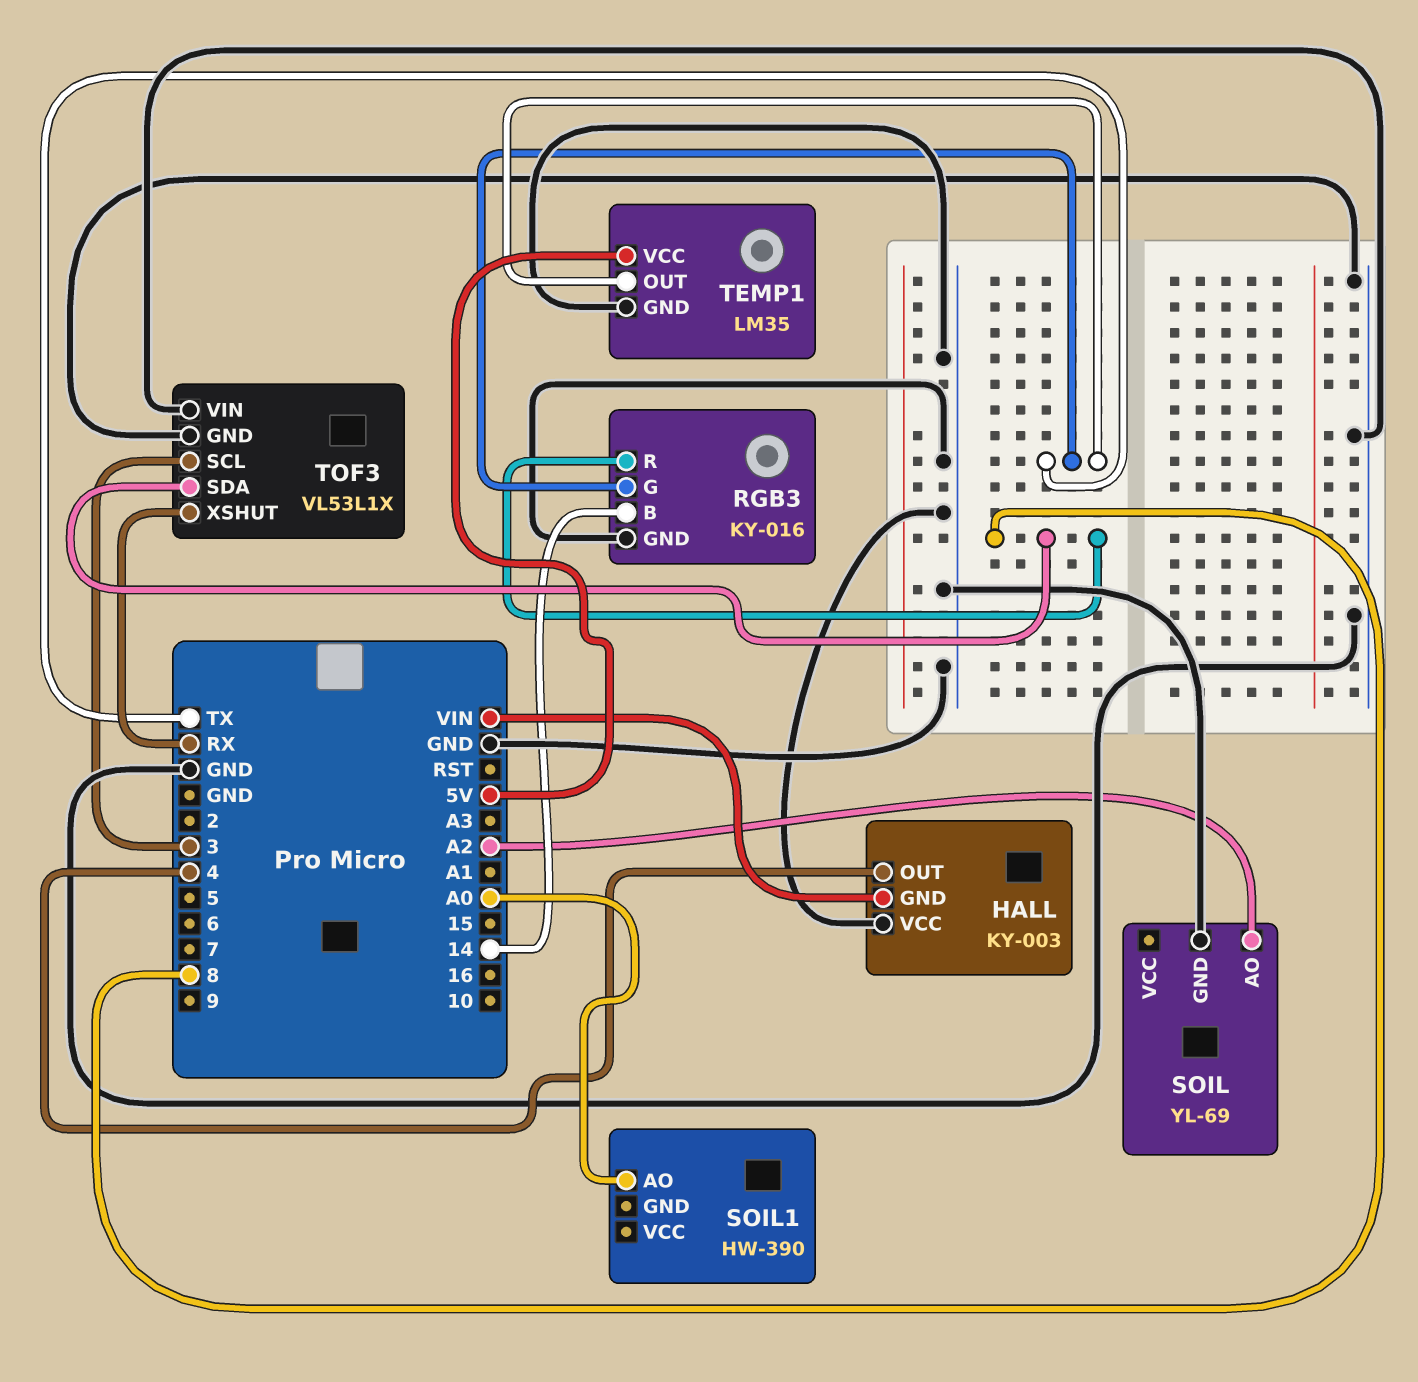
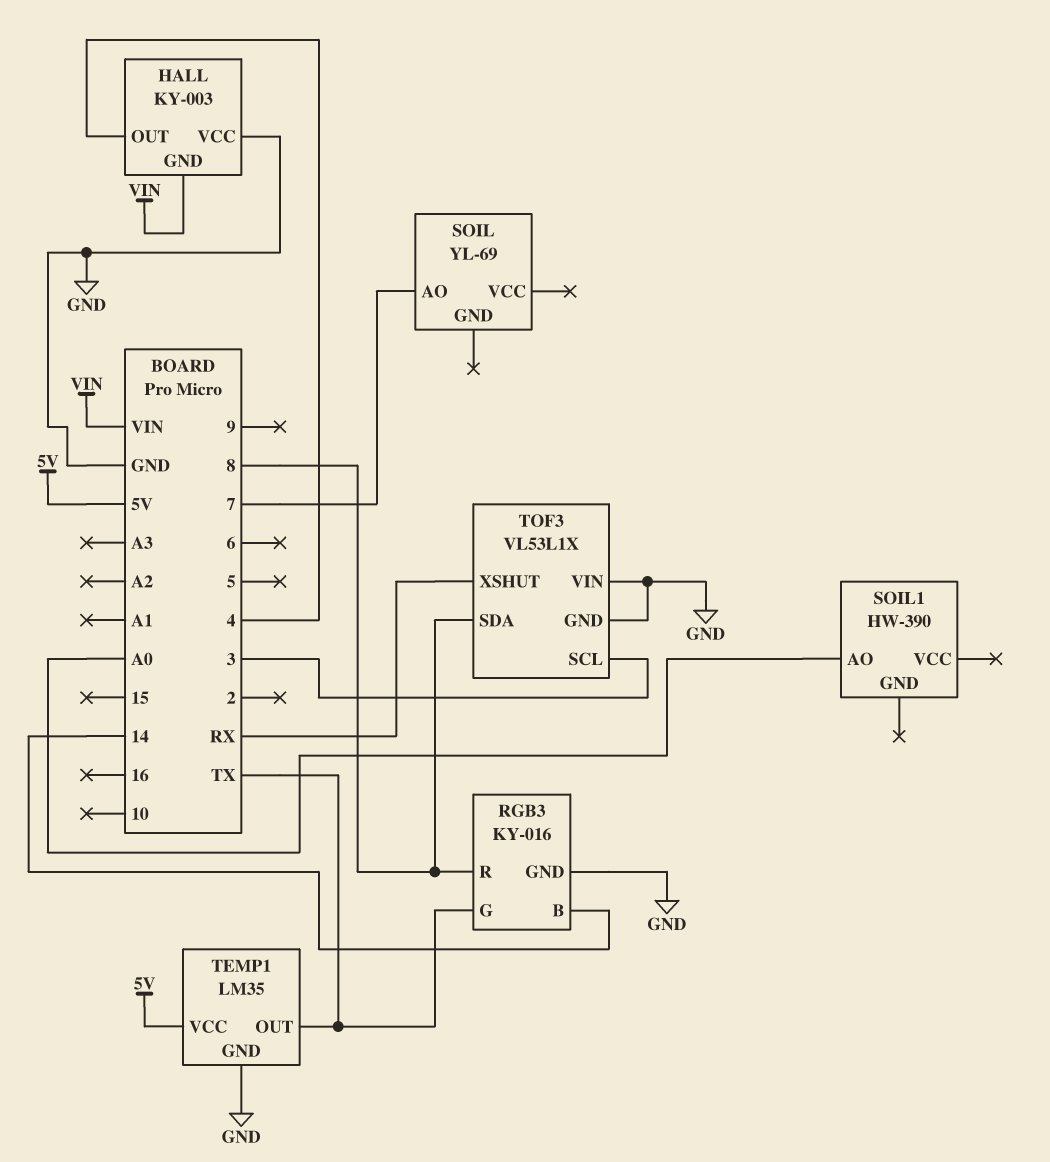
SOIL pin AO: A2 -> 7
SOIL pin GND: GND -> none

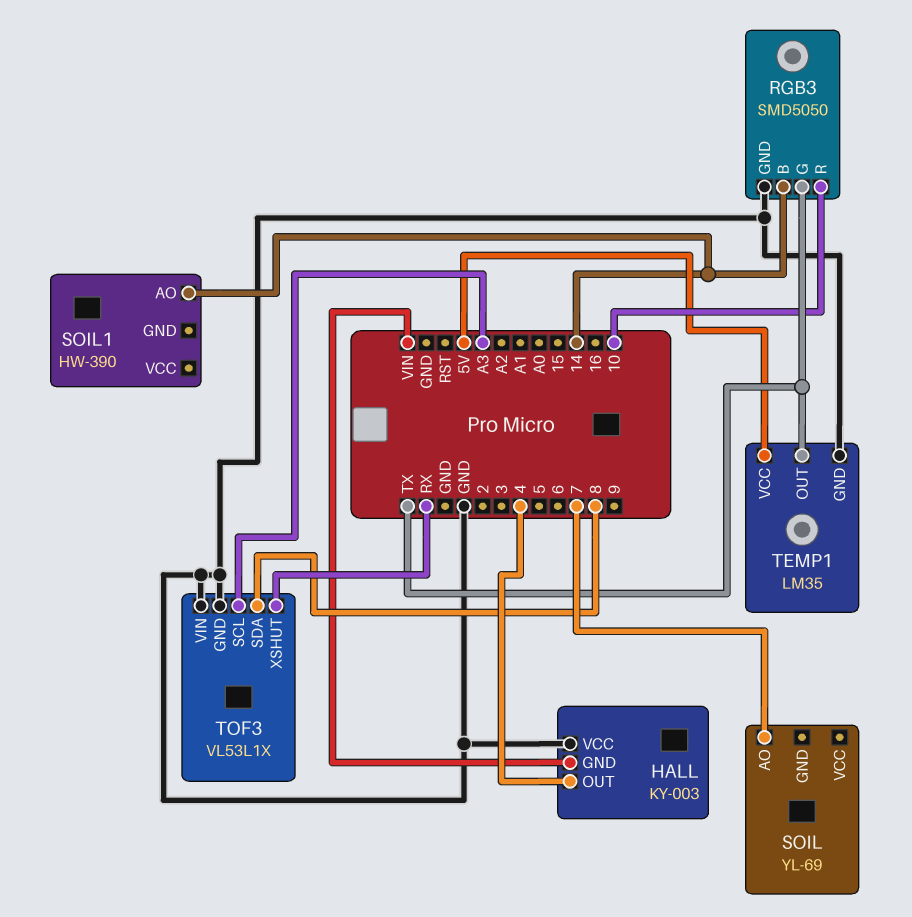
RGB3: KY-016 -> SMD5050
RGB3 pin R: 8 -> 10
SOIL1 pin AO: A0 -> 14
TOF3 pin SCL: 3 -> A3

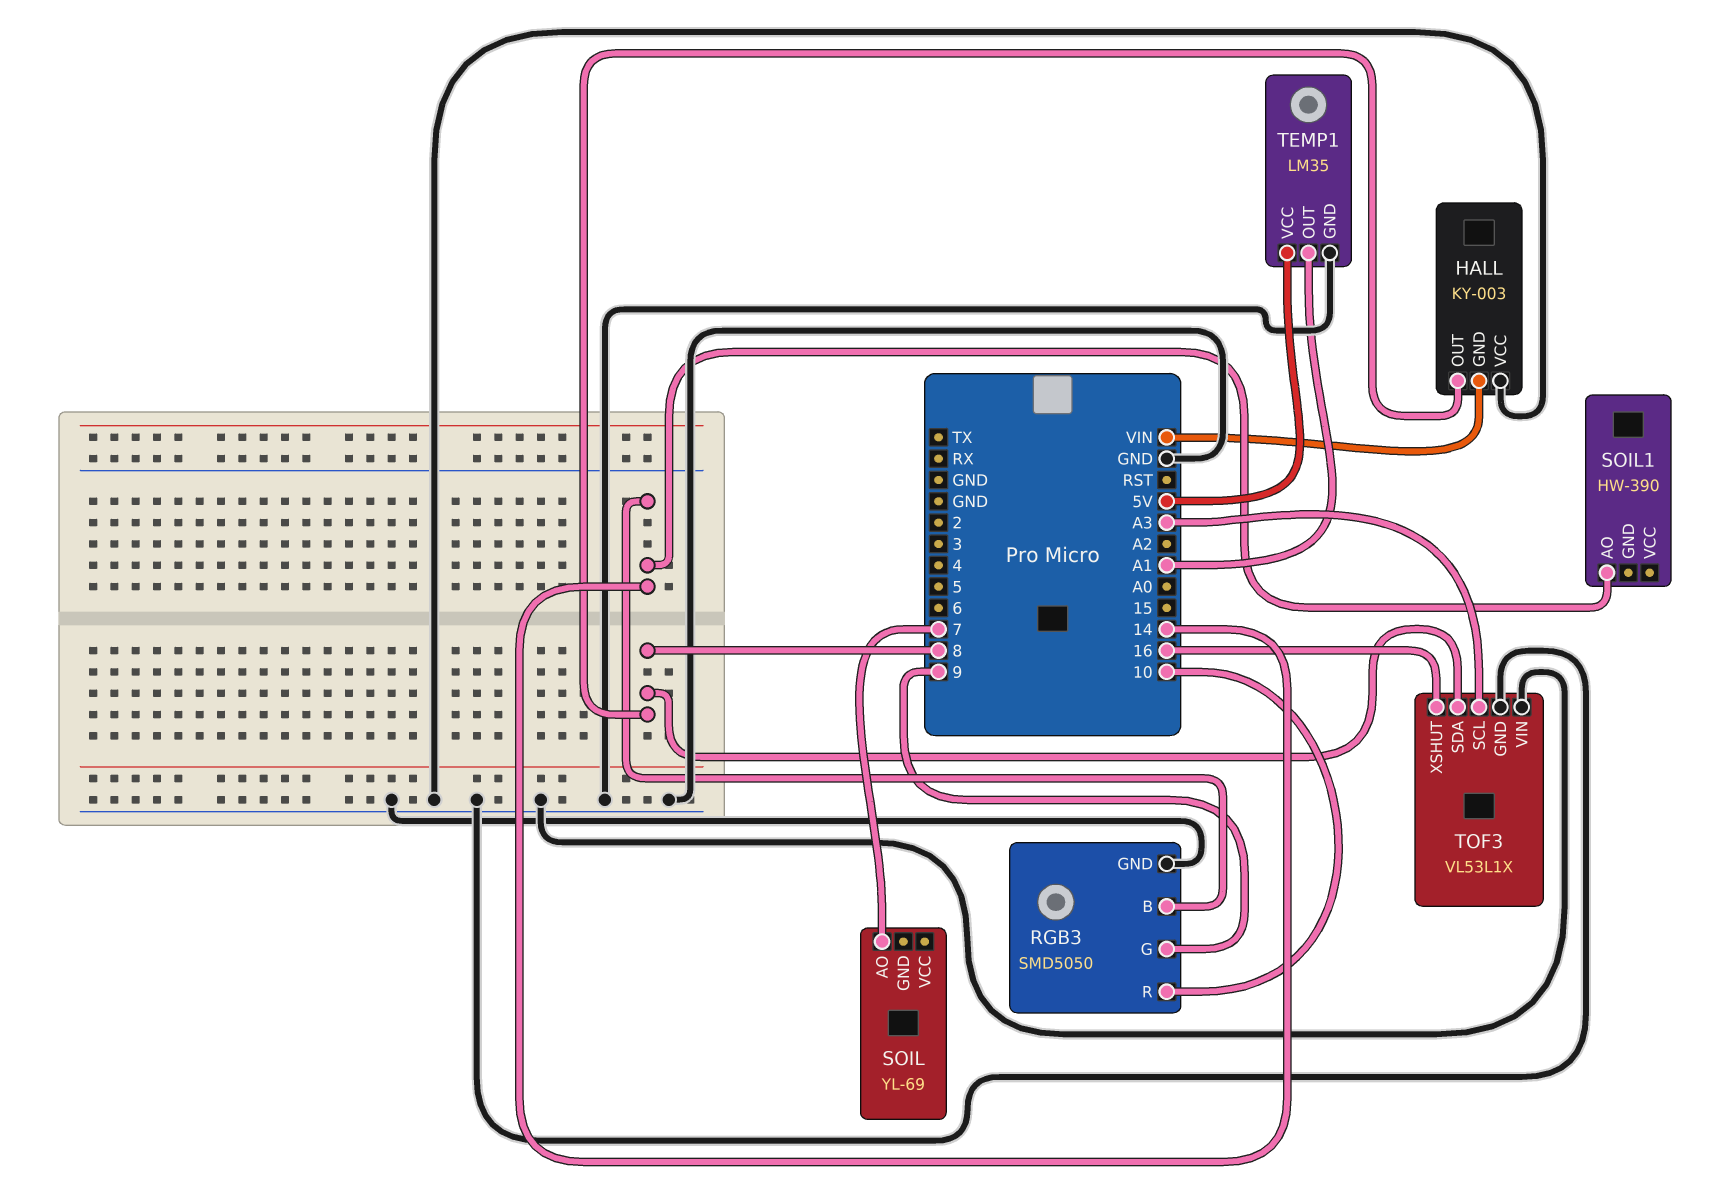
HALL pin OUT: 4 -> 8
RGB3 pin G: TX -> 9
TEMP1 pin OUT: TX -> A1
TOF3 pin XSHUT: RX -> 16

